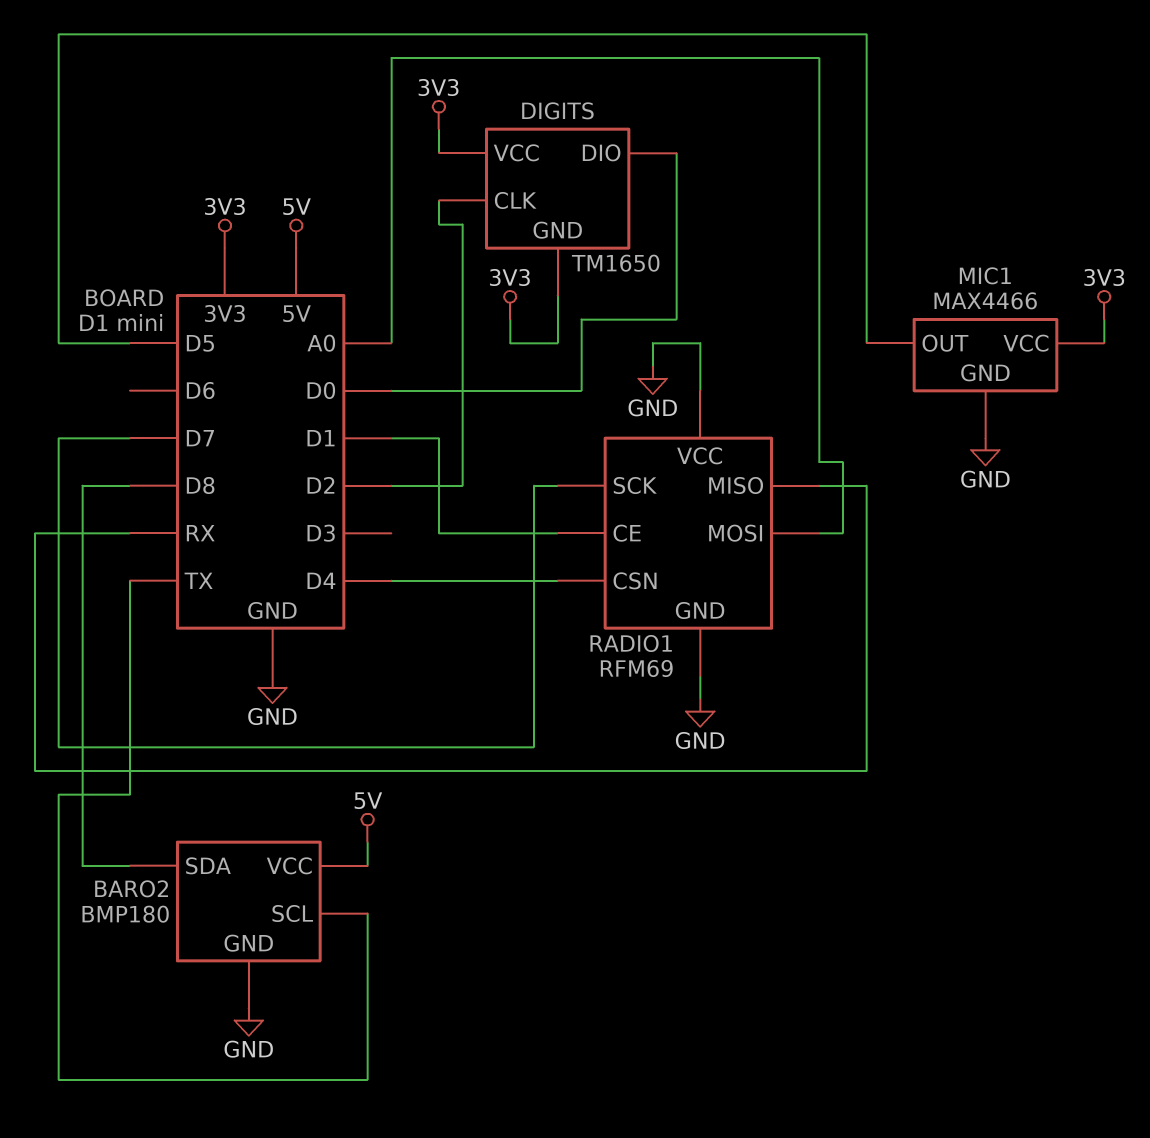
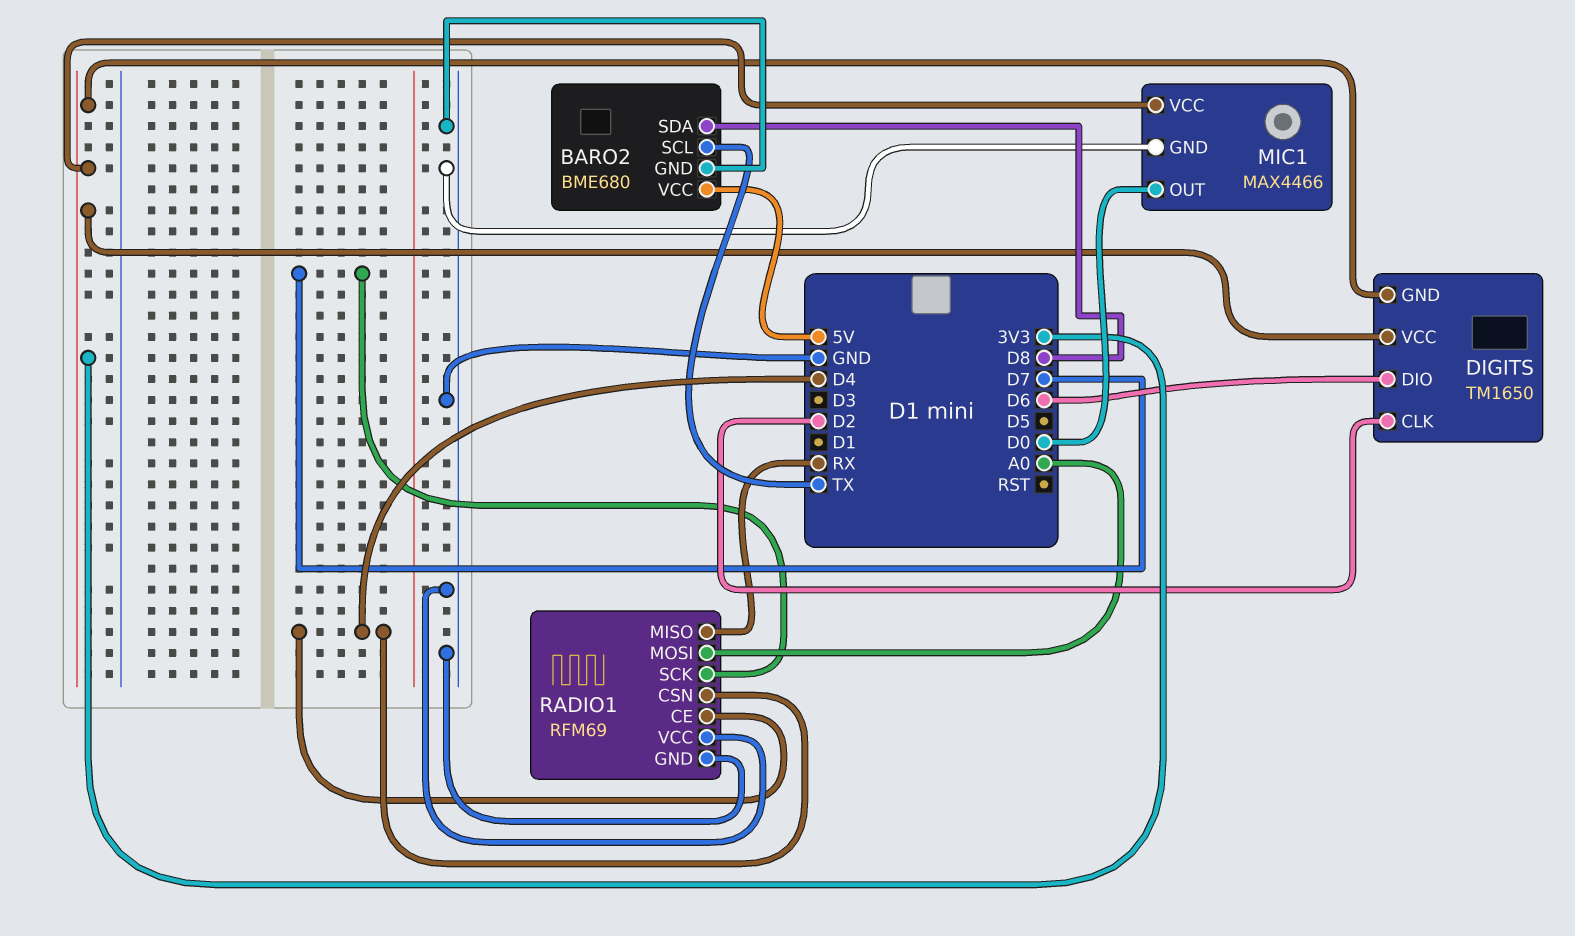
BARO2: BMP180 -> BME680
DIGITS pin DIO: D0 -> D6
MIC1 pin OUT: D5 -> D0
RADIO1 pin CE: D1 -> D4

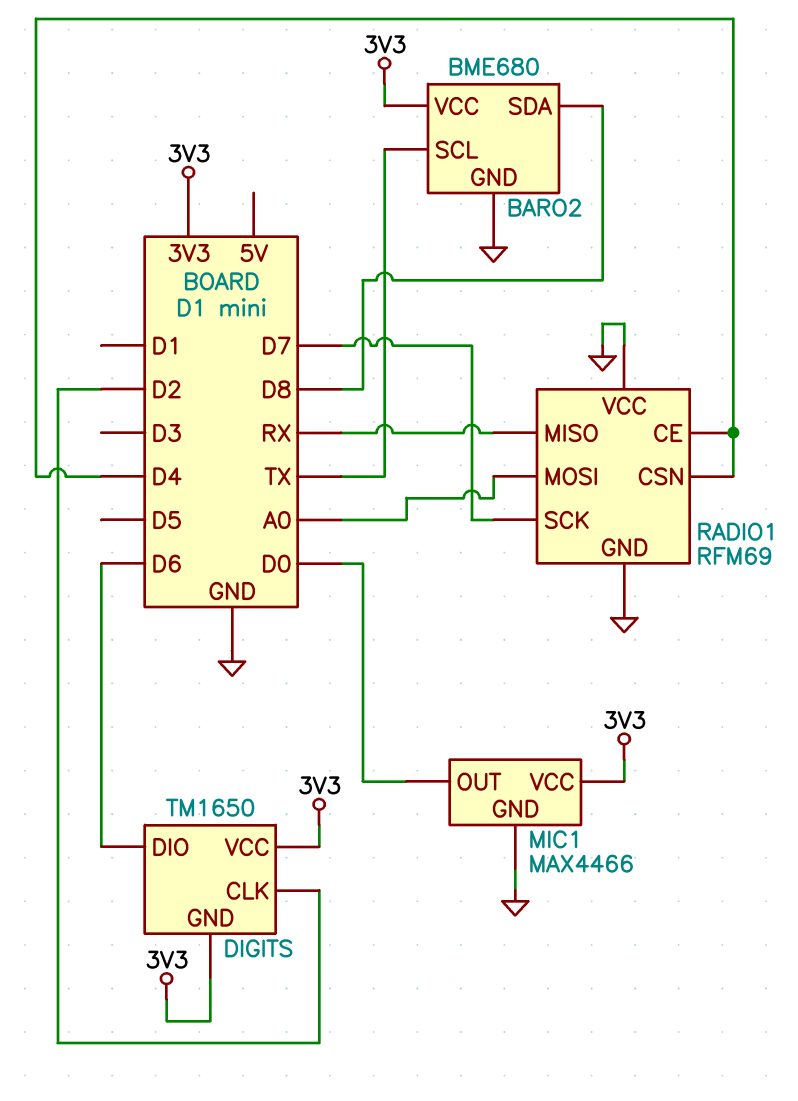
BARO2 pin VCC: 5V -> 3V3

